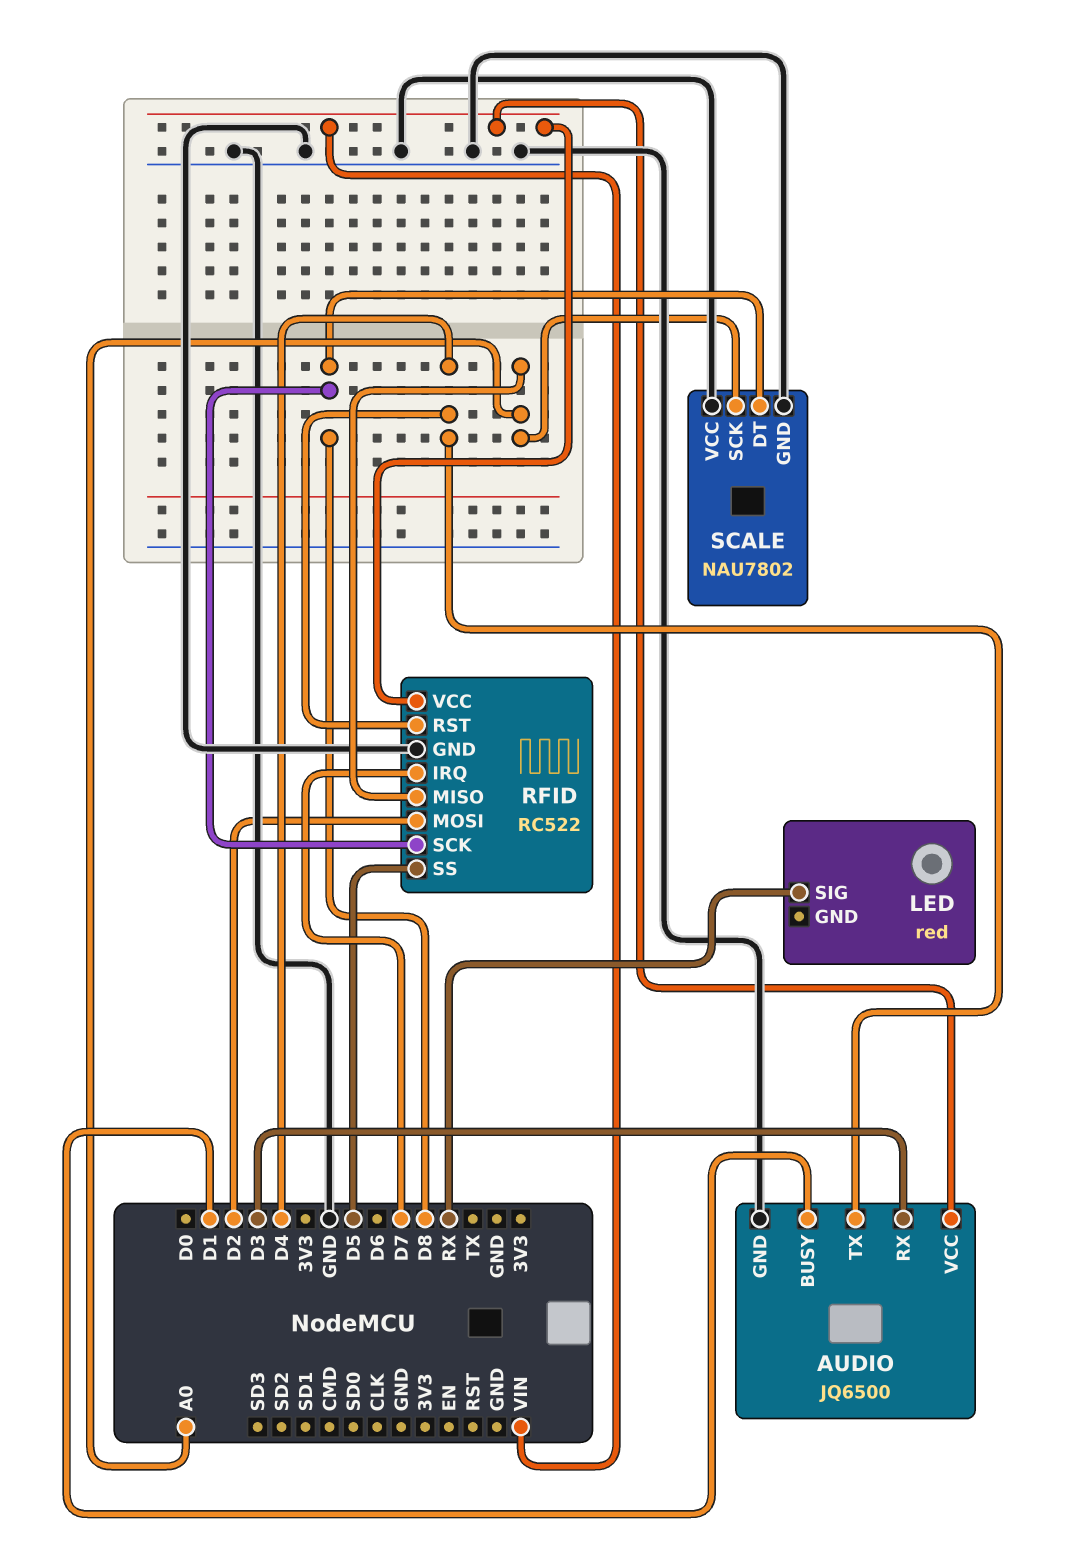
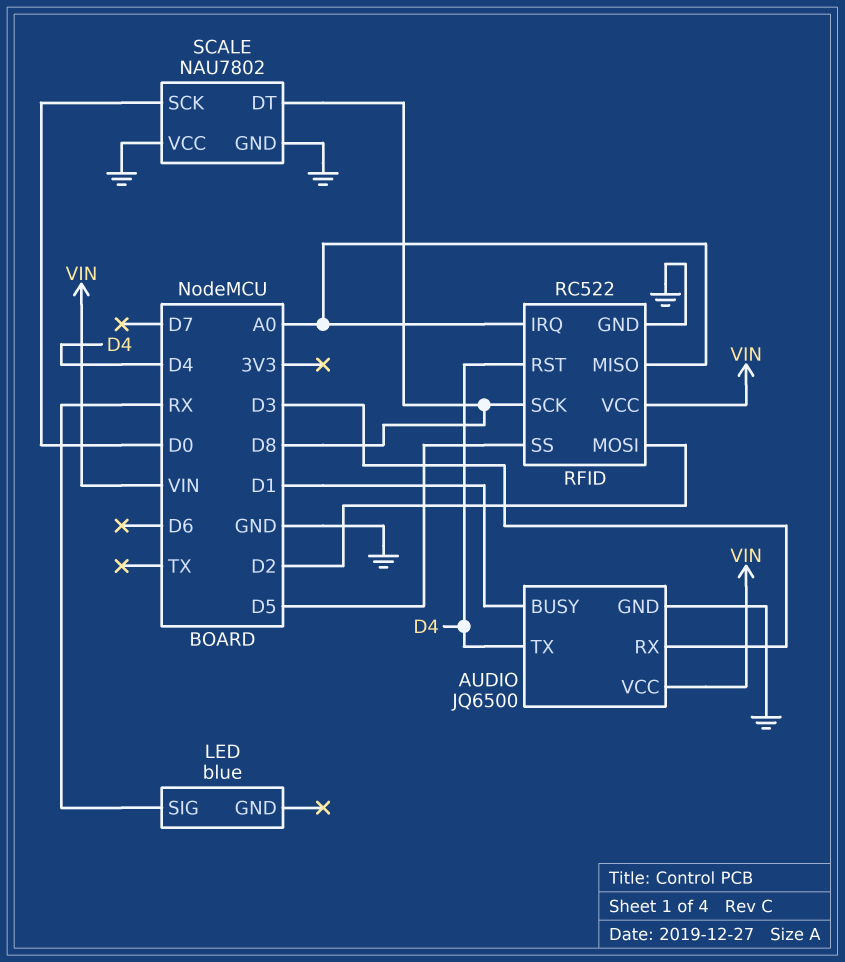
LED: red -> blue
RFID pin IRQ: D7 -> A0
SCALE pin SCK: A0 -> D0

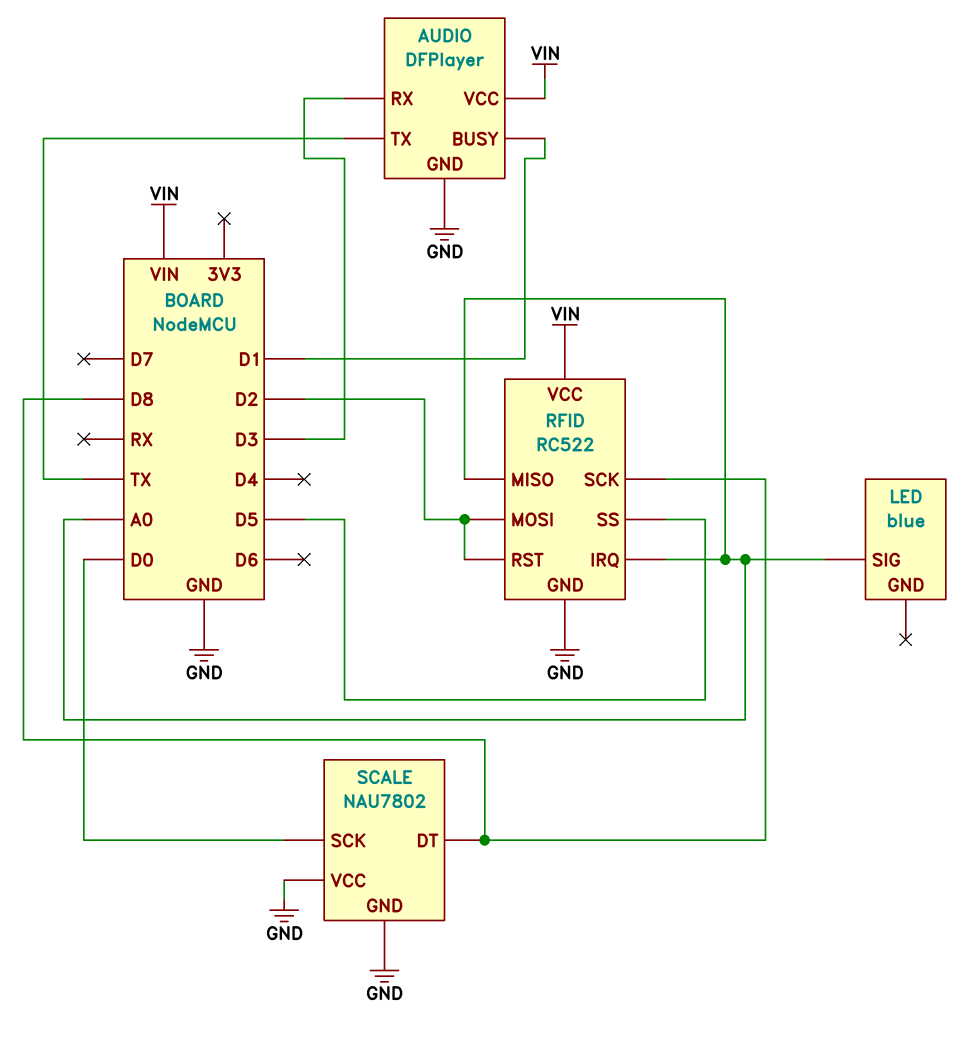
AUDIO: JQ6500 -> DFPlayer
AUDIO pin TX: D4 -> TX
LED pin SIG: RX -> A0
RFID pin RST: D4 -> D2

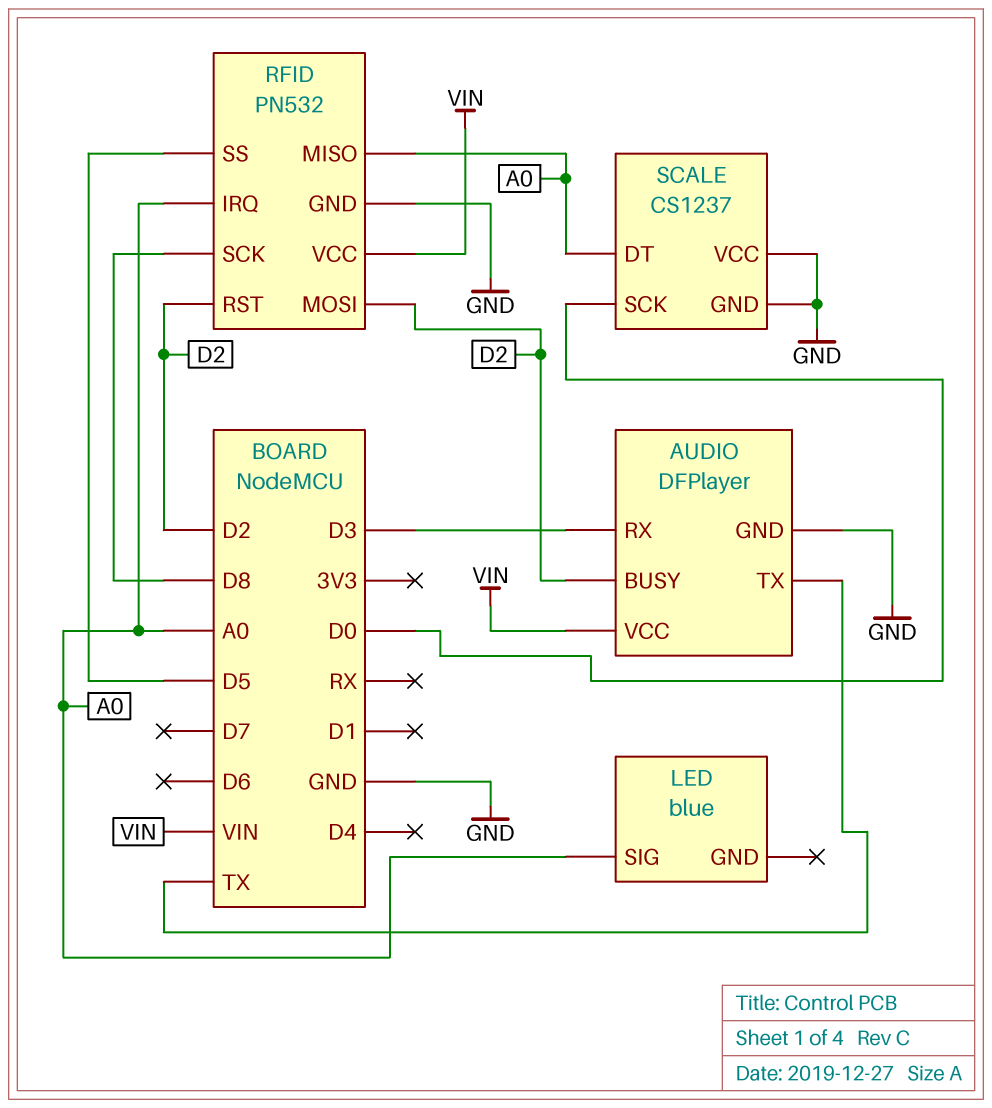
AUDIO pin BUSY: D1 -> D2
RFID: RC522 -> PN532
SCALE: NAU7802 -> CS1237
SCALE pin DT: D8 -> A0

